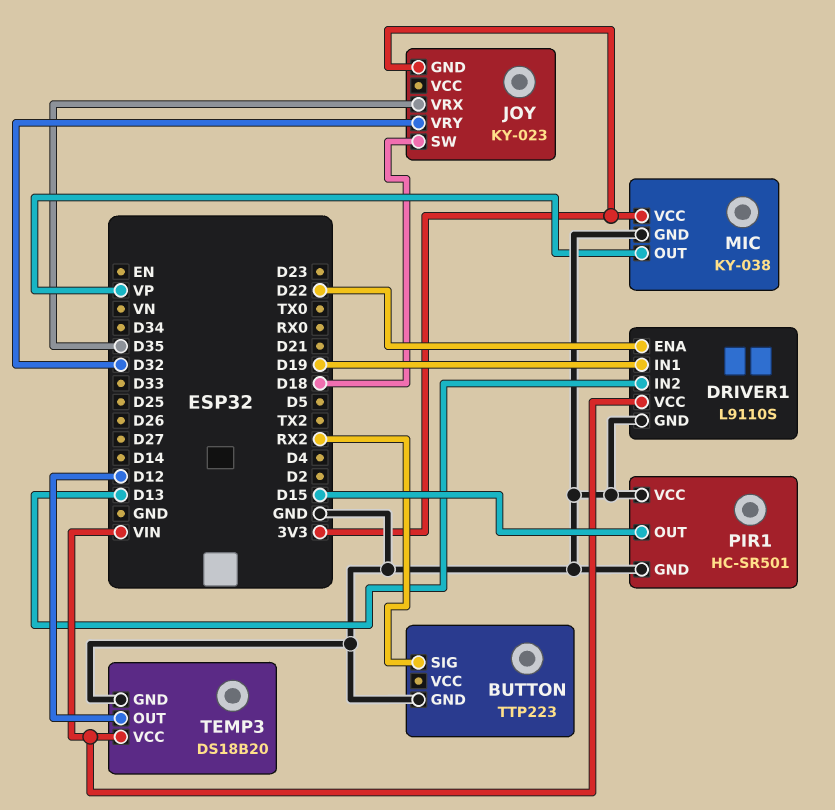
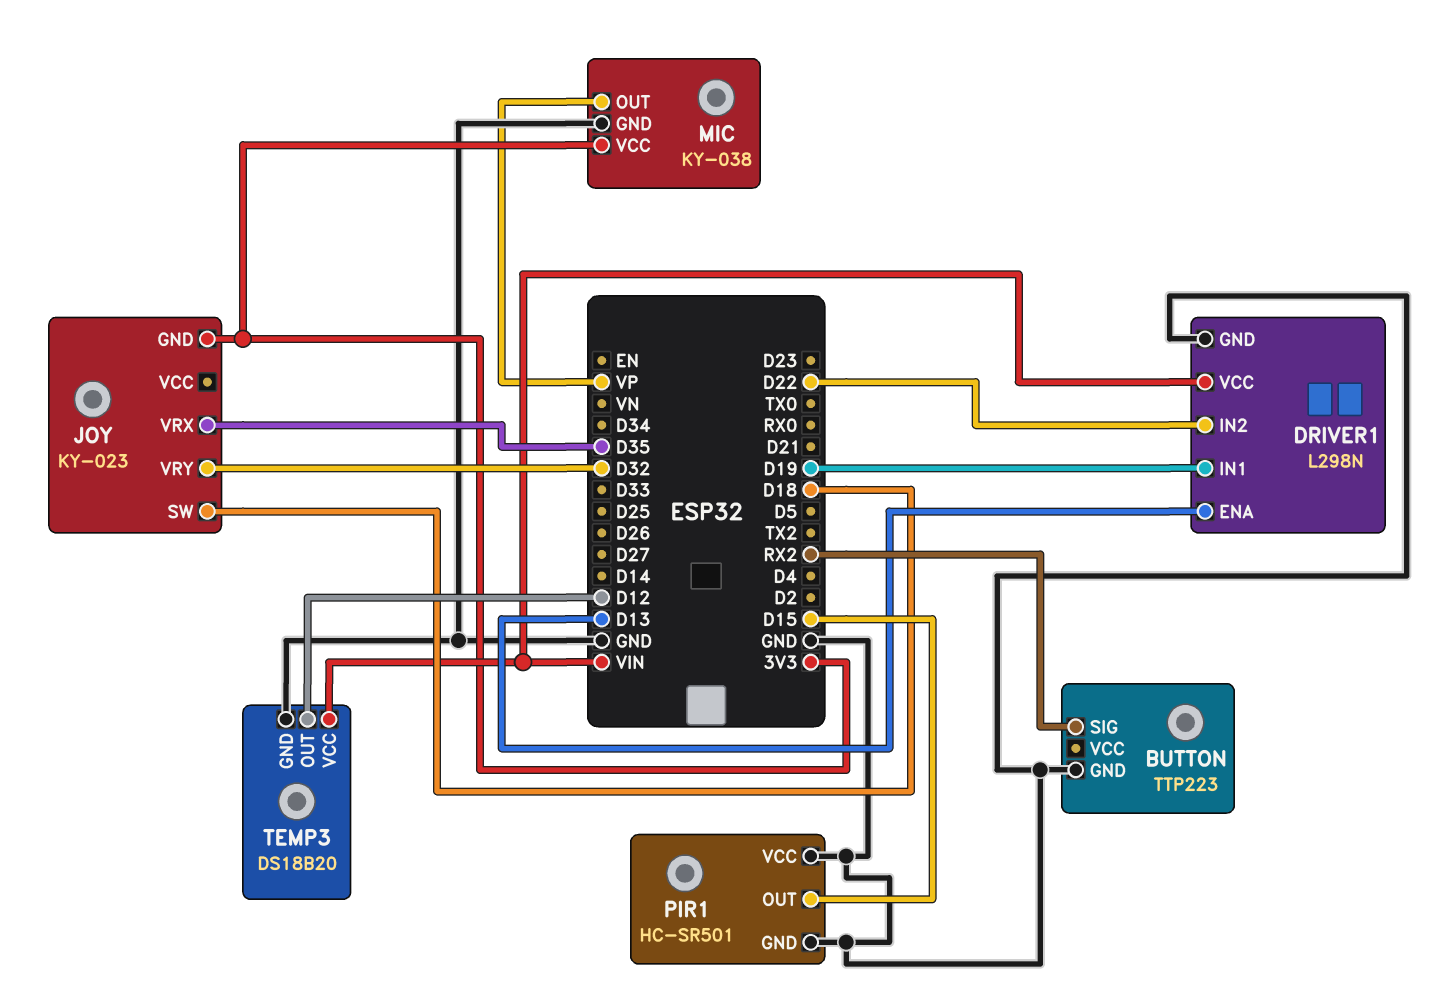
DRIVER1: L9110S -> L298N
DRIVER1 pin ENA: D22 -> D13
DRIVER1 pin IN2: D13 -> D22

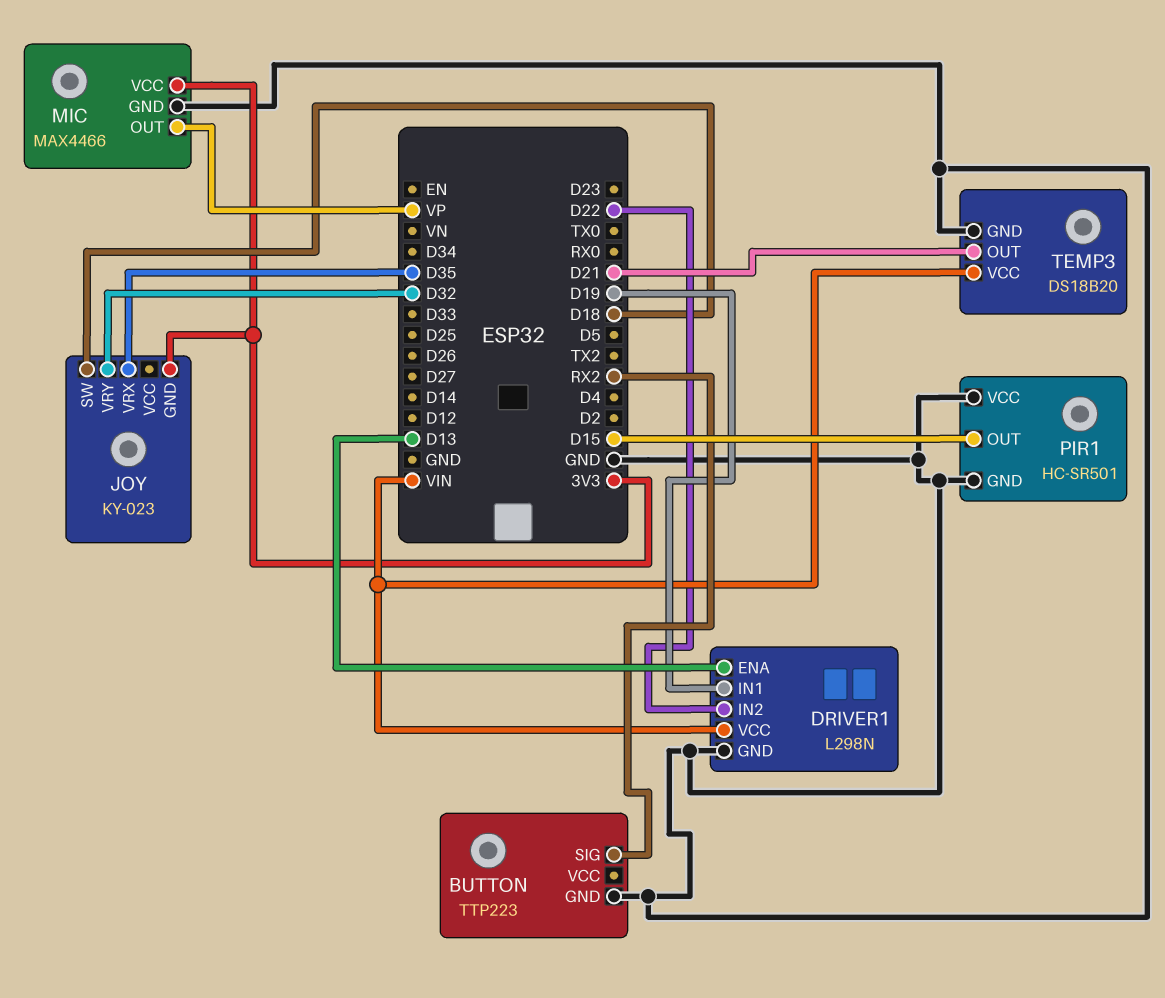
MIC: KY-038 -> MAX4466
TEMP3 pin OUT: D12 -> D21

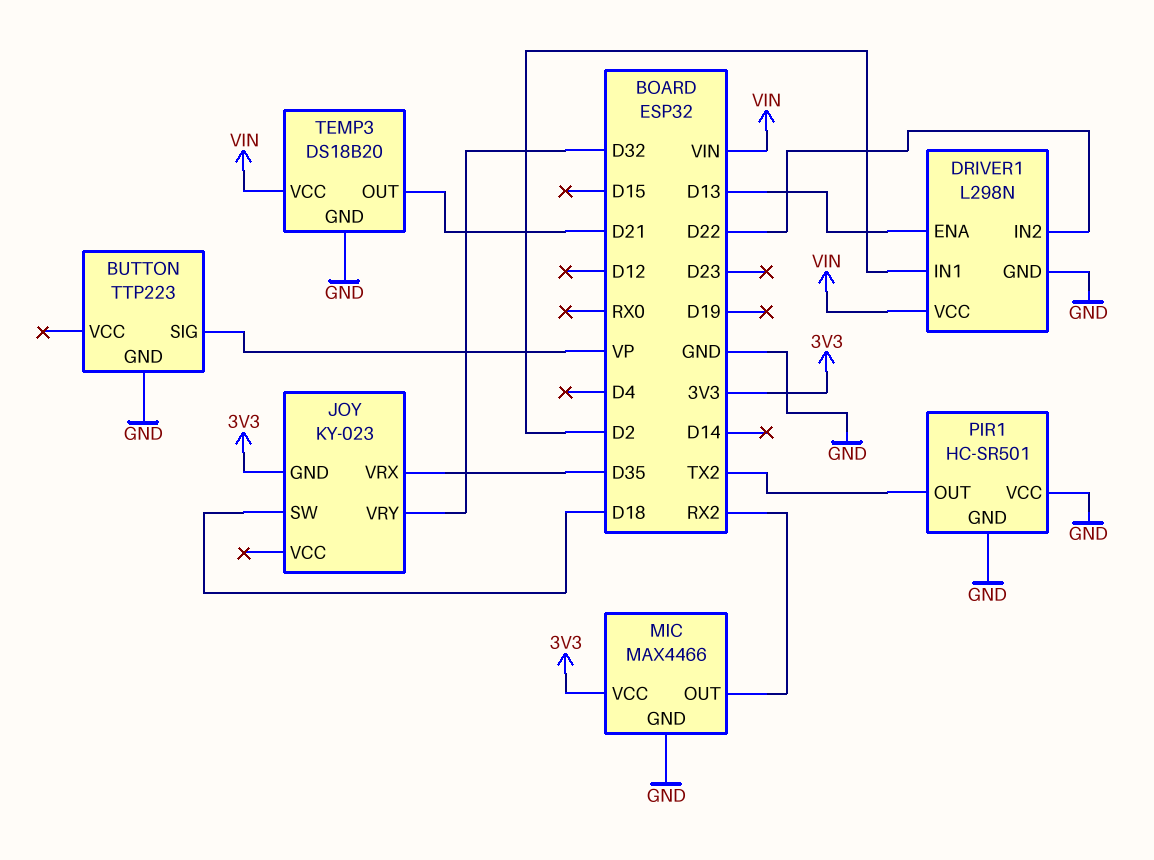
BUTTON pin SIG: RX2 -> VP
DRIVER1 pin IN1: D19 -> D2
MIC pin OUT: VP -> RX2
PIR1 pin OUT: D15 -> TX2

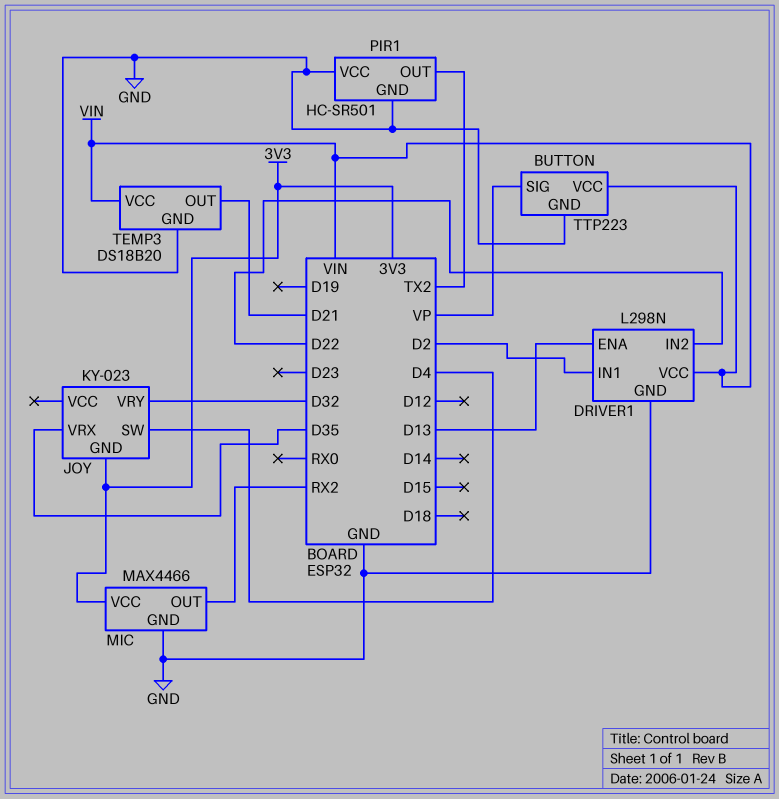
BUTTON pin VCC: none -> VIN
JOY pin SW: D18 -> D4

